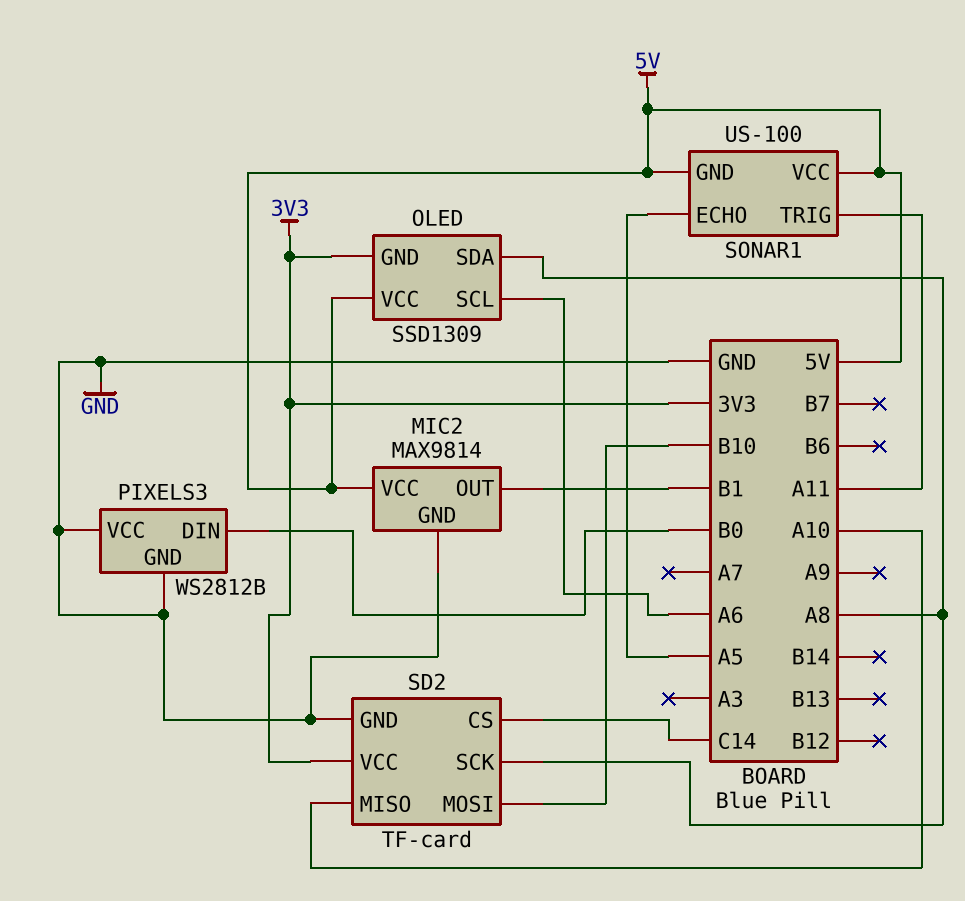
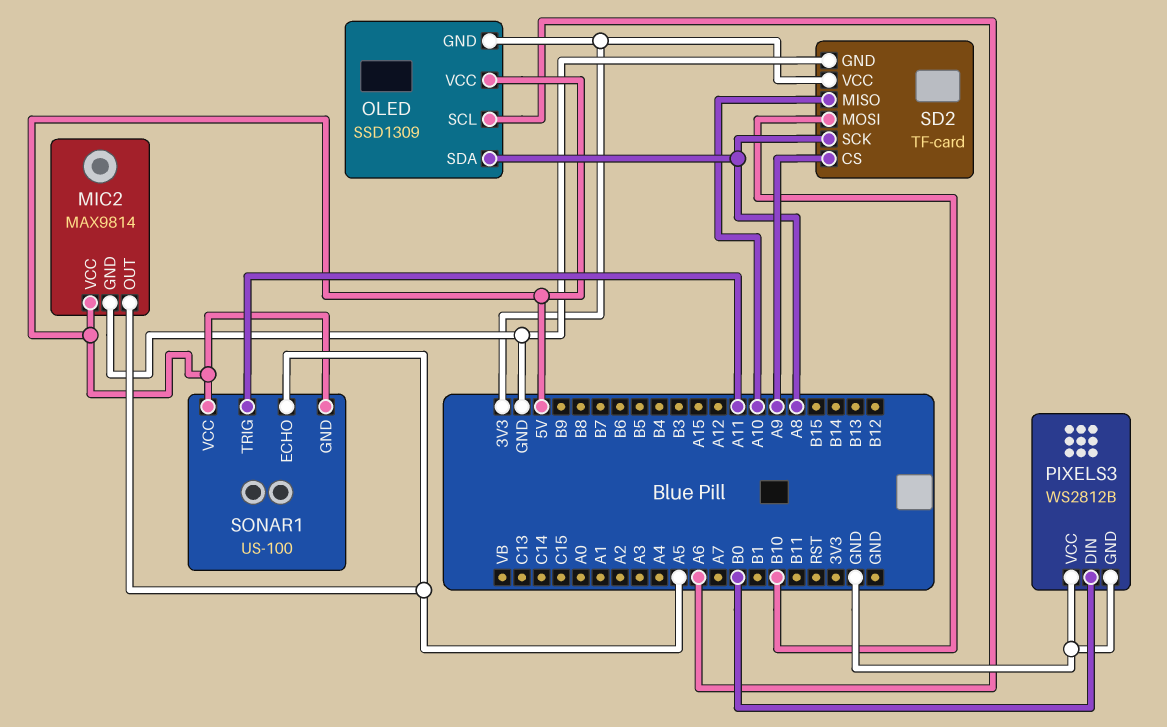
MIC2 pin OUT: B1 -> A5
SD2 pin CS: C14 -> A9

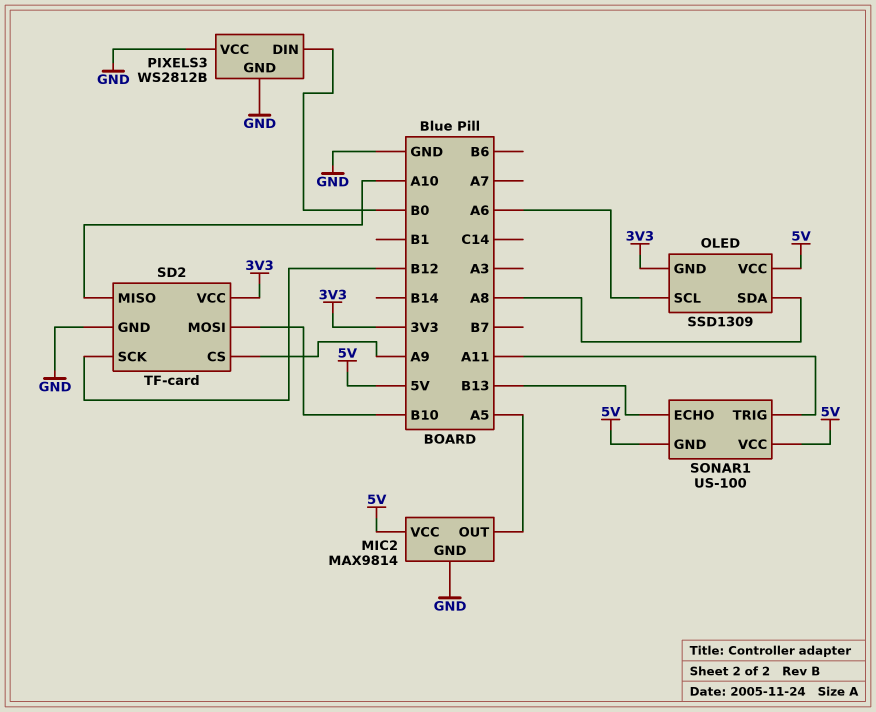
SD2 pin SCK: A8 -> B12
SONAR1 pin ECHO: A5 -> B13

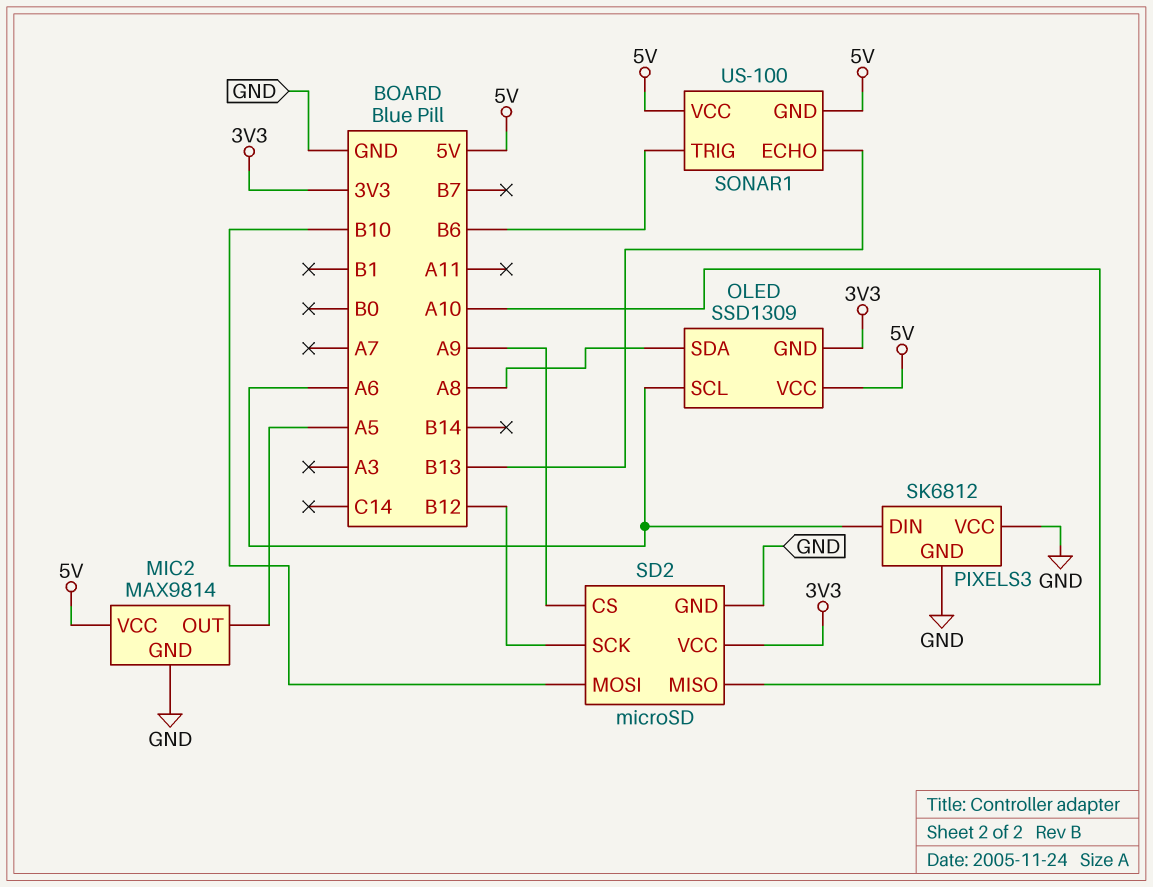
PIXELS3: WS2812B -> SK6812
PIXELS3 pin DIN: B0 -> A6
SD2: TF-card -> microSD
SONAR1 pin TRIG: A11 -> B6

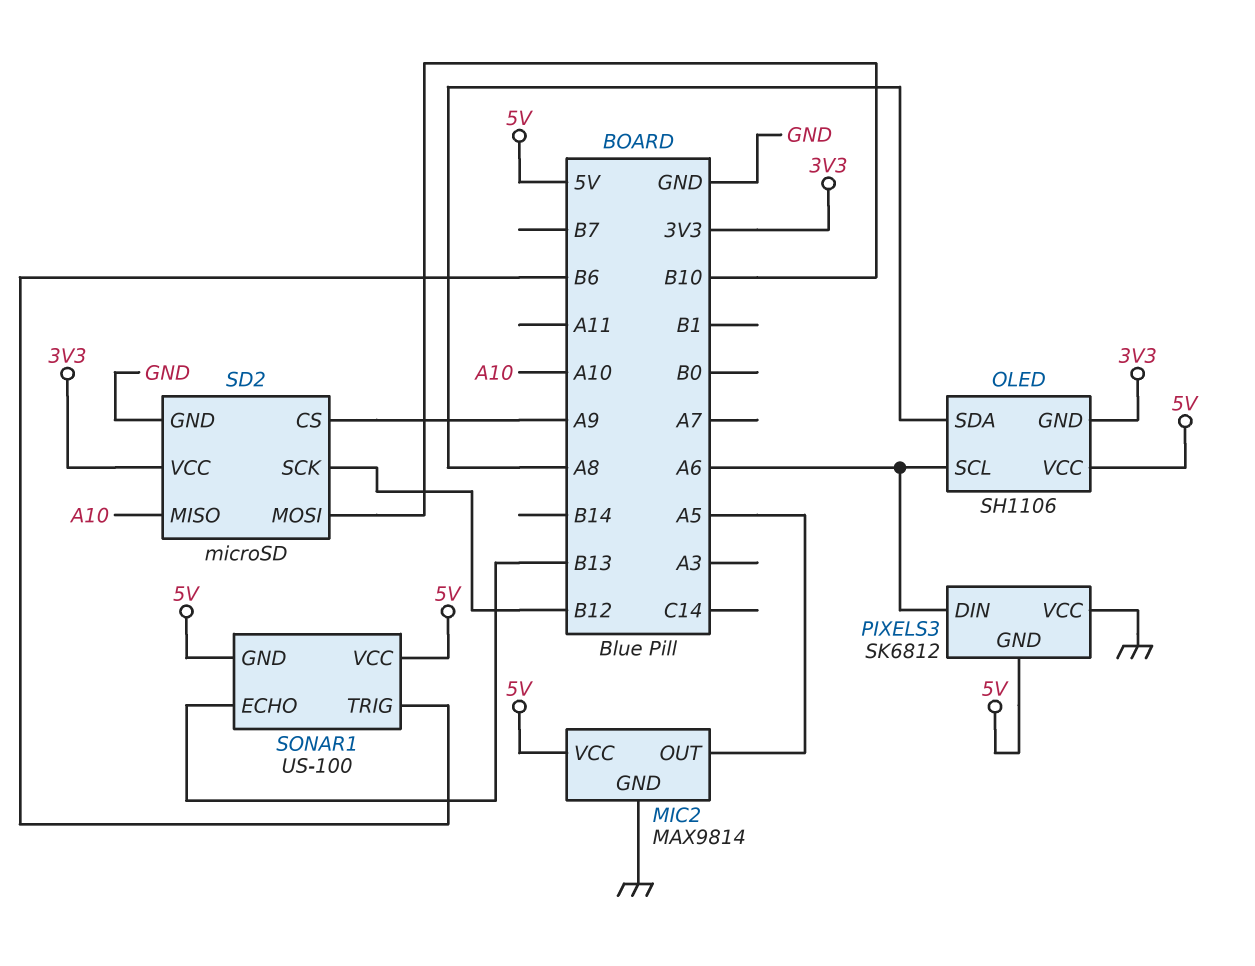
OLED: SSD1309 -> SH1106
PIXELS3 pin GND: GND -> 5V

